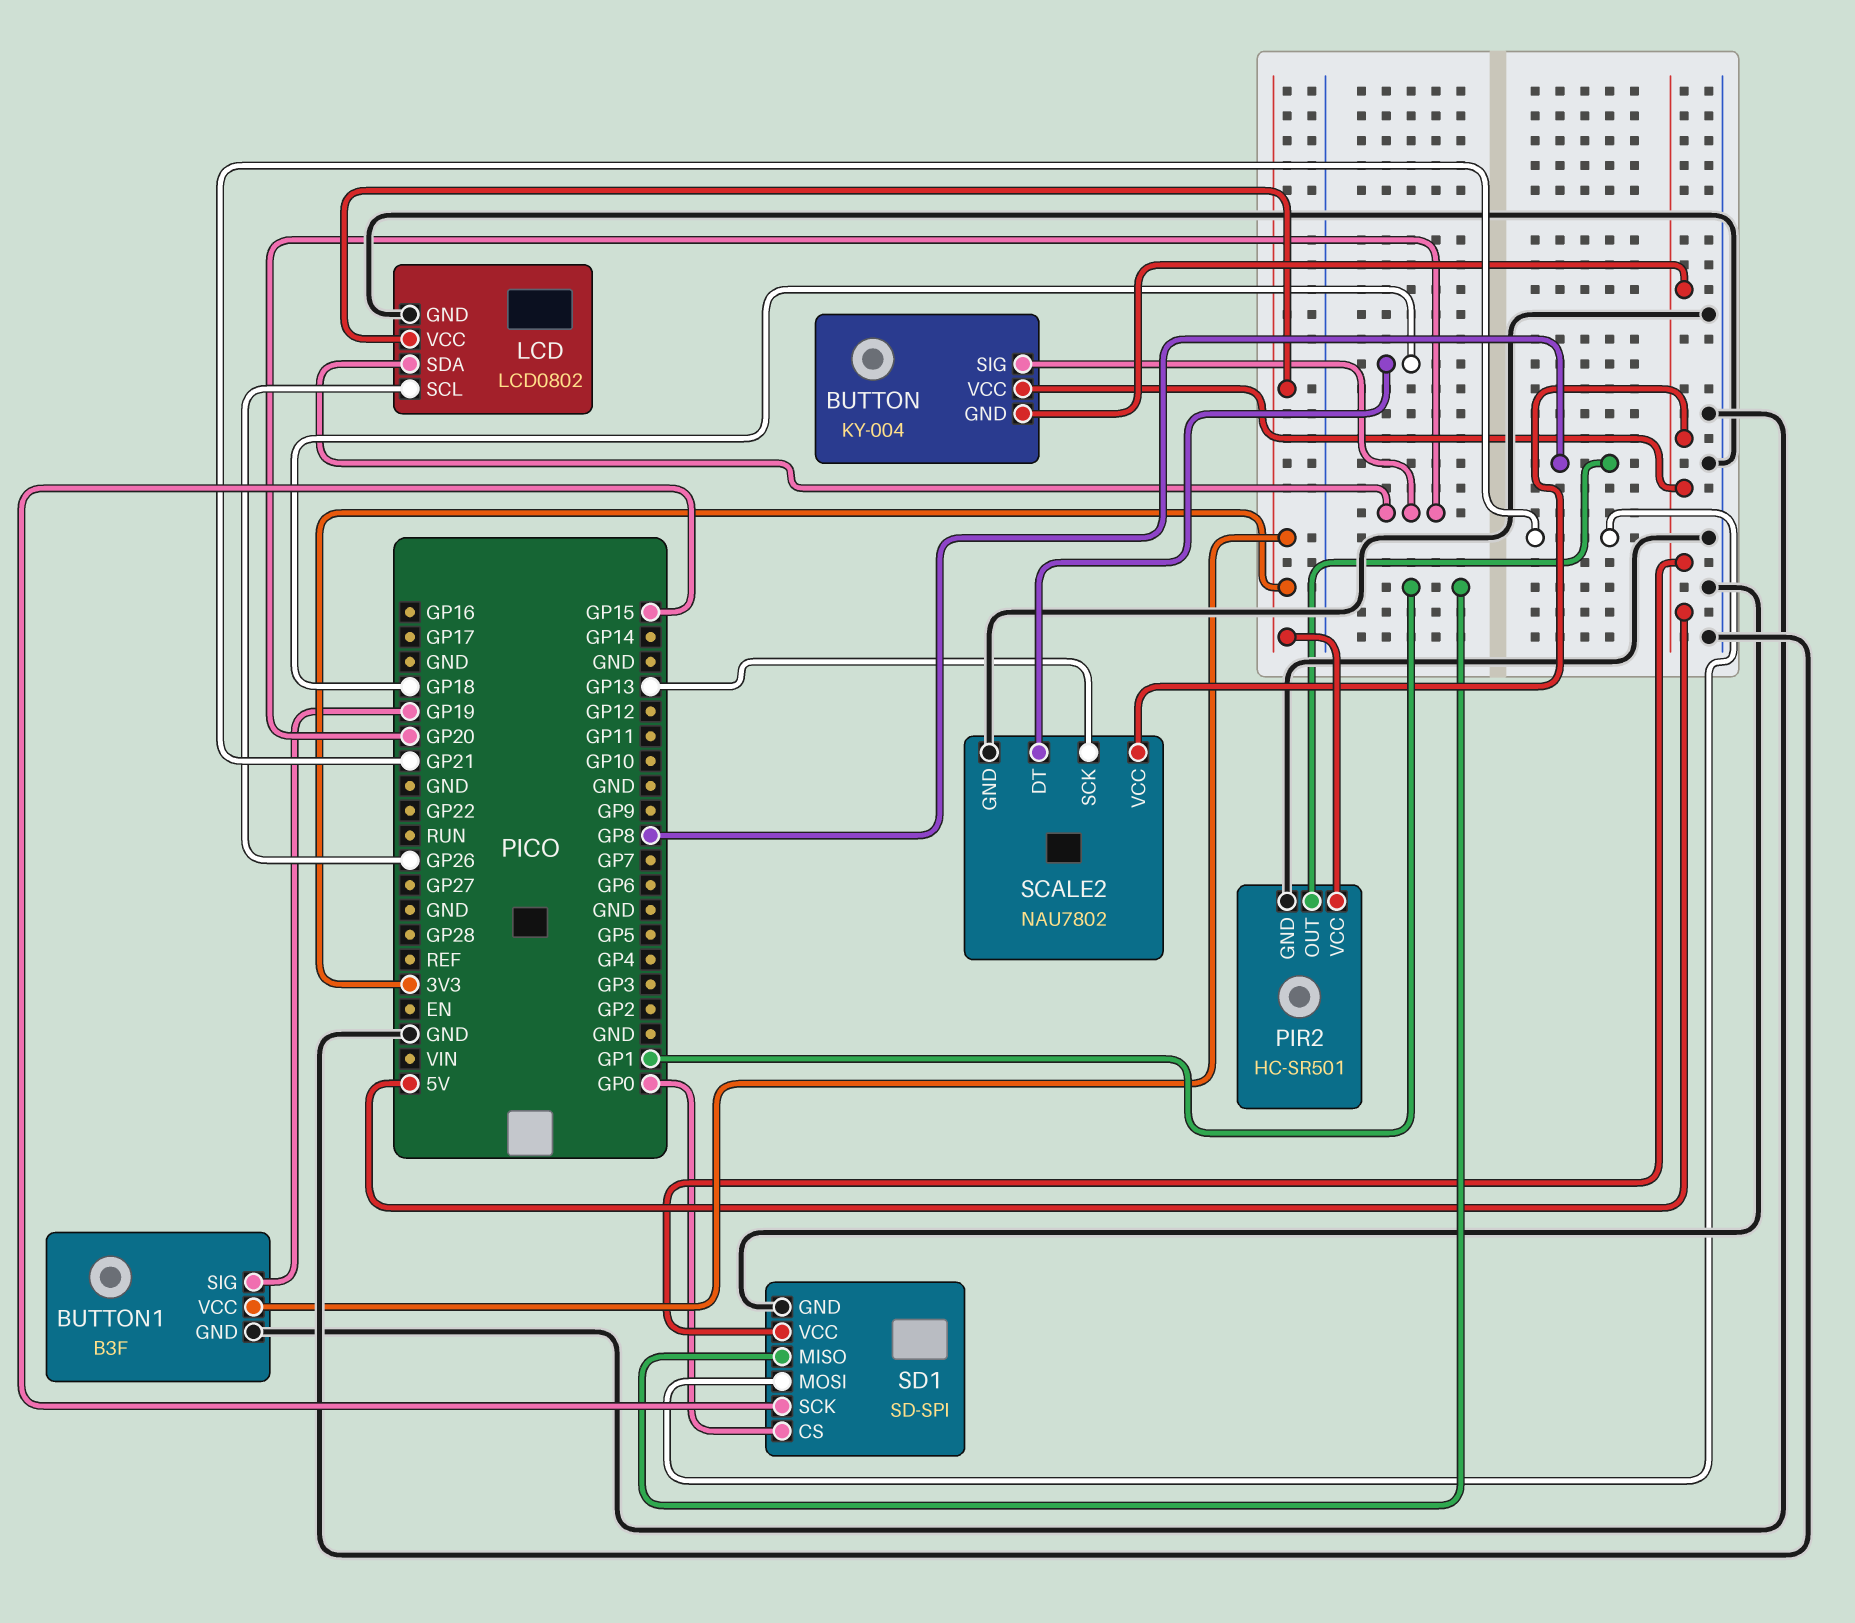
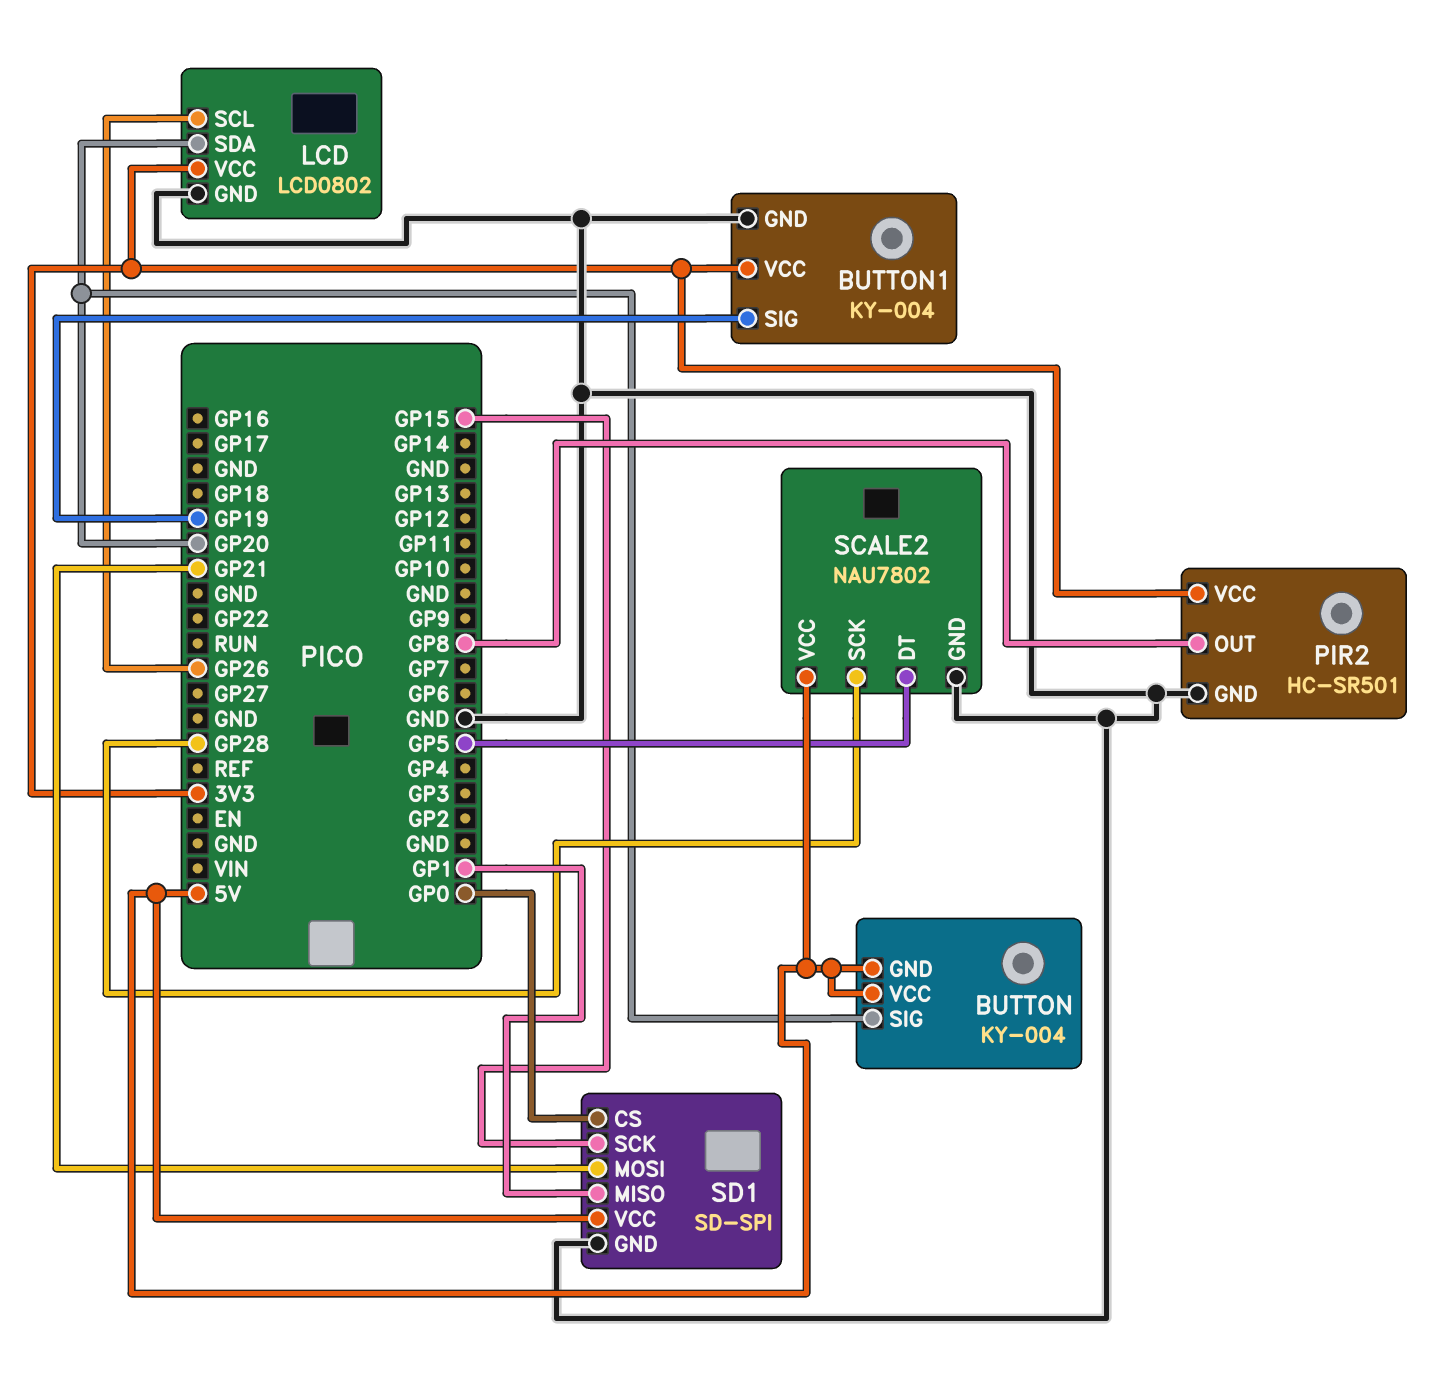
BUTTON1: B3F -> KY-004
SCALE2 pin DT: GP18 -> GP5
SCALE2 pin SCK: GP13 -> GP28

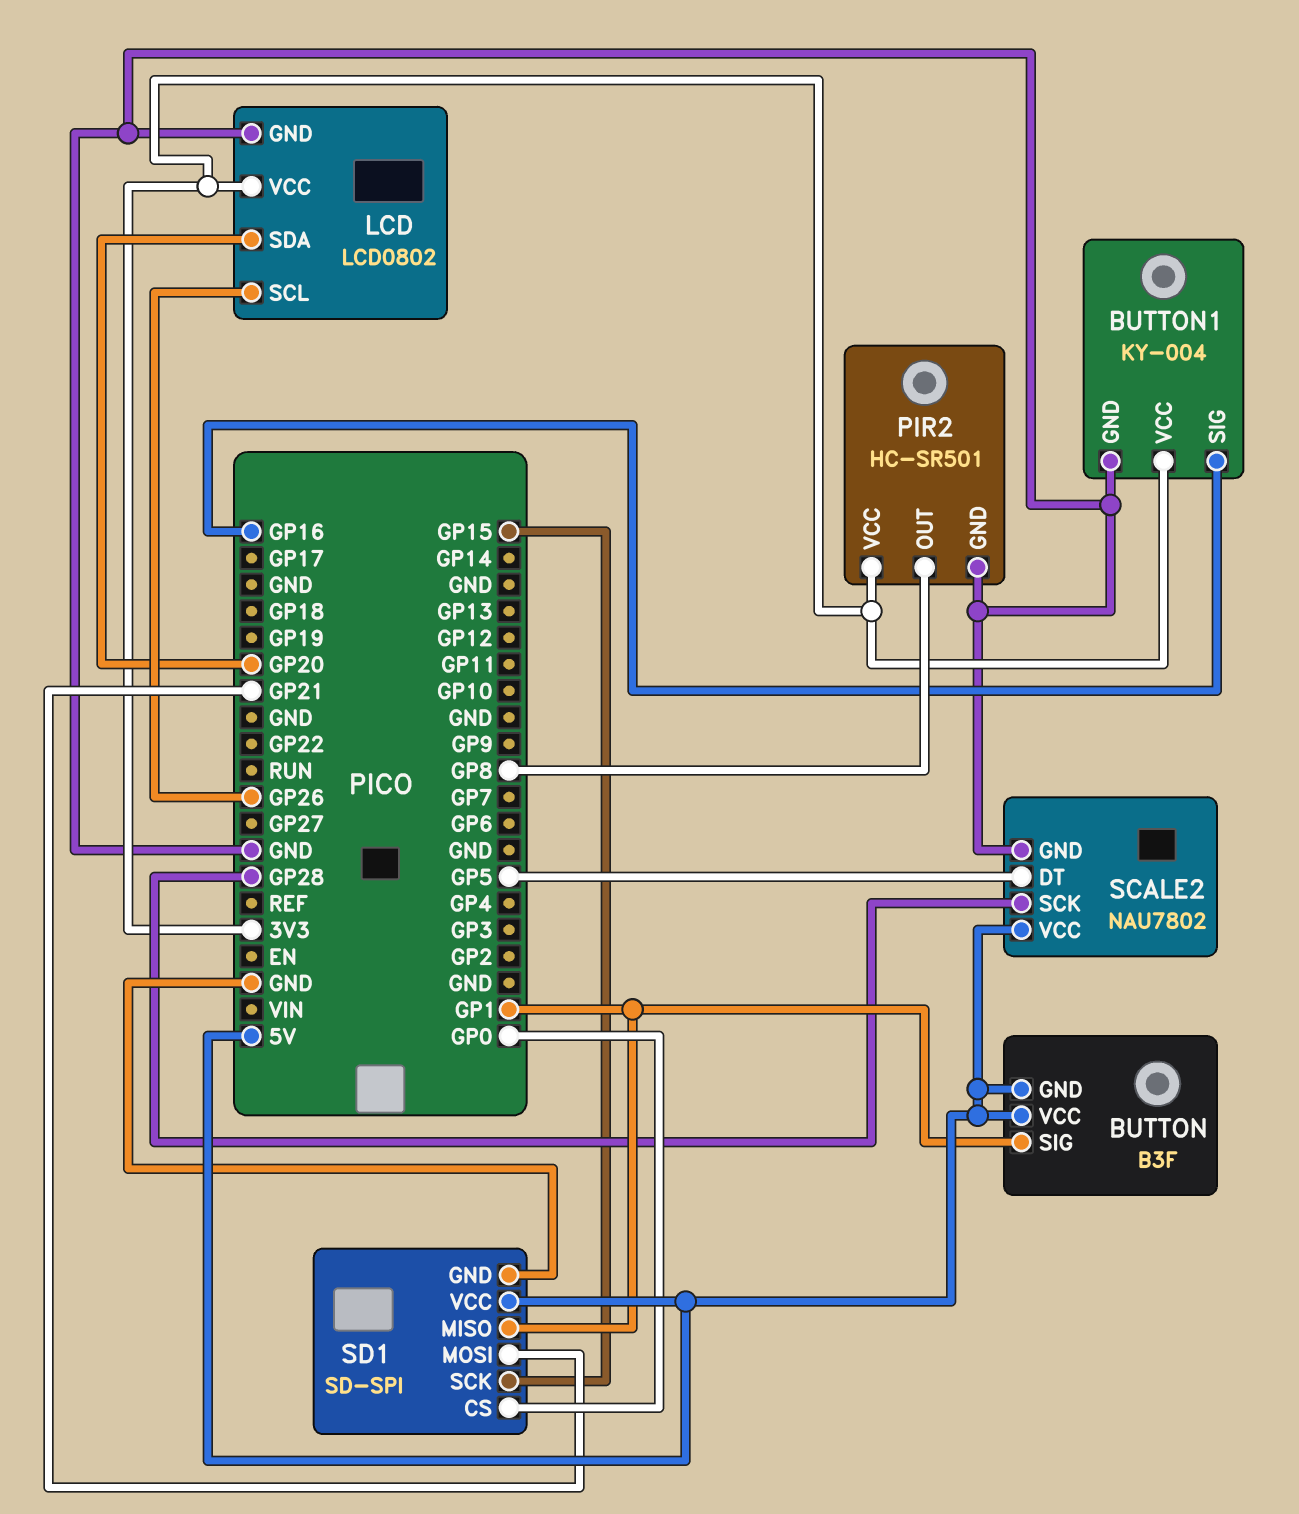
BUTTON: KY-004 -> B3F
BUTTON pin SIG: GP20 -> GP1
BUTTON1 pin SIG: GP19 -> GP16

